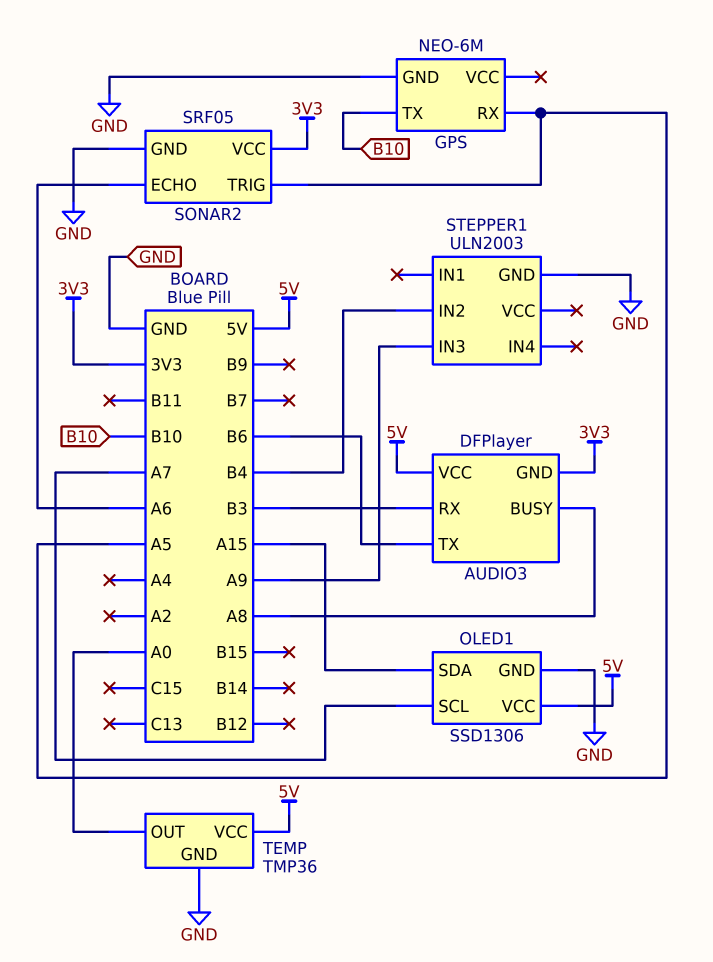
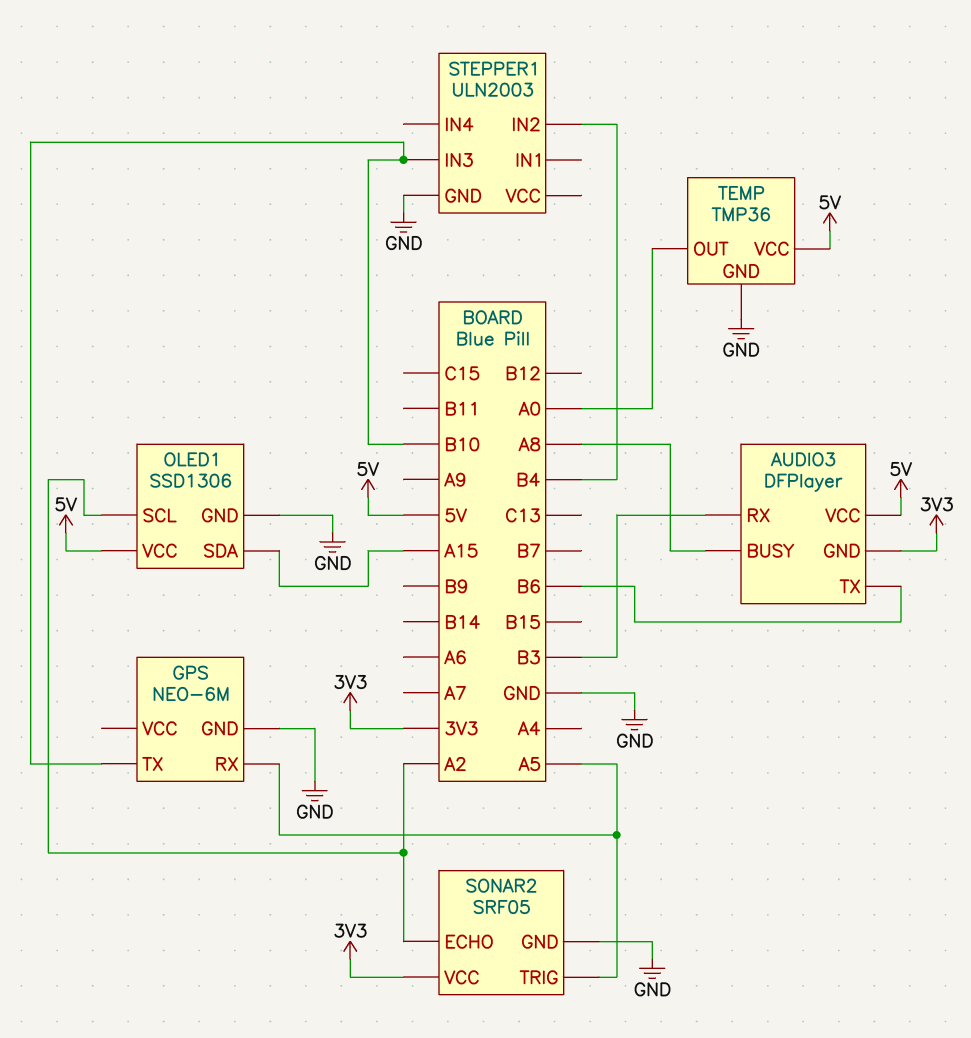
OLED1 pin SCL: A7 -> A2
SONAR2 pin ECHO: A6 -> A2
STEPPER1 pin IN3: A9 -> B10

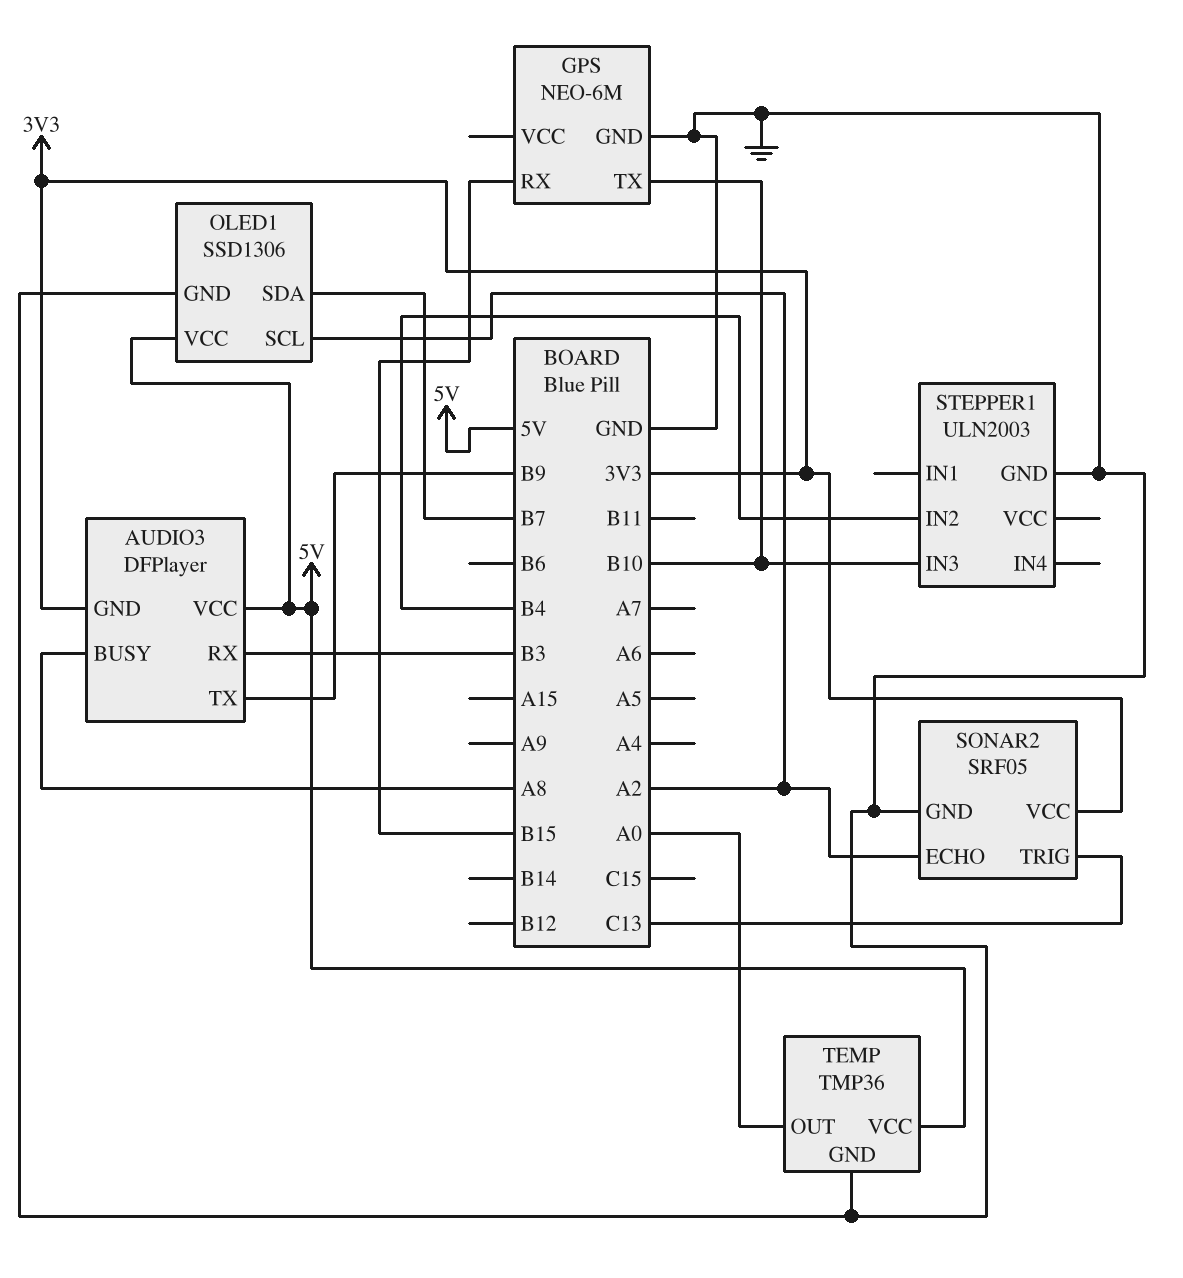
AUDIO3 pin TX: B6 -> B9
GPS pin RX: A5 -> B15
OLED1 pin SDA: A15 -> B7
SONAR2 pin TRIG: A5 -> C13

